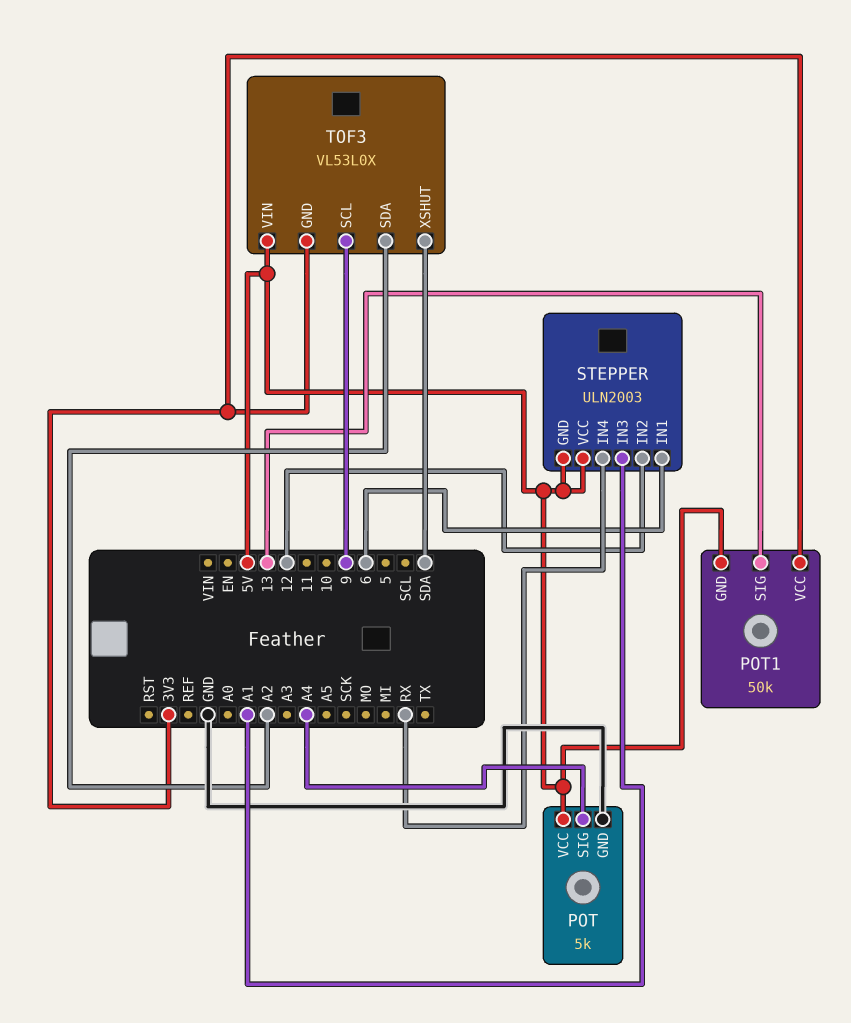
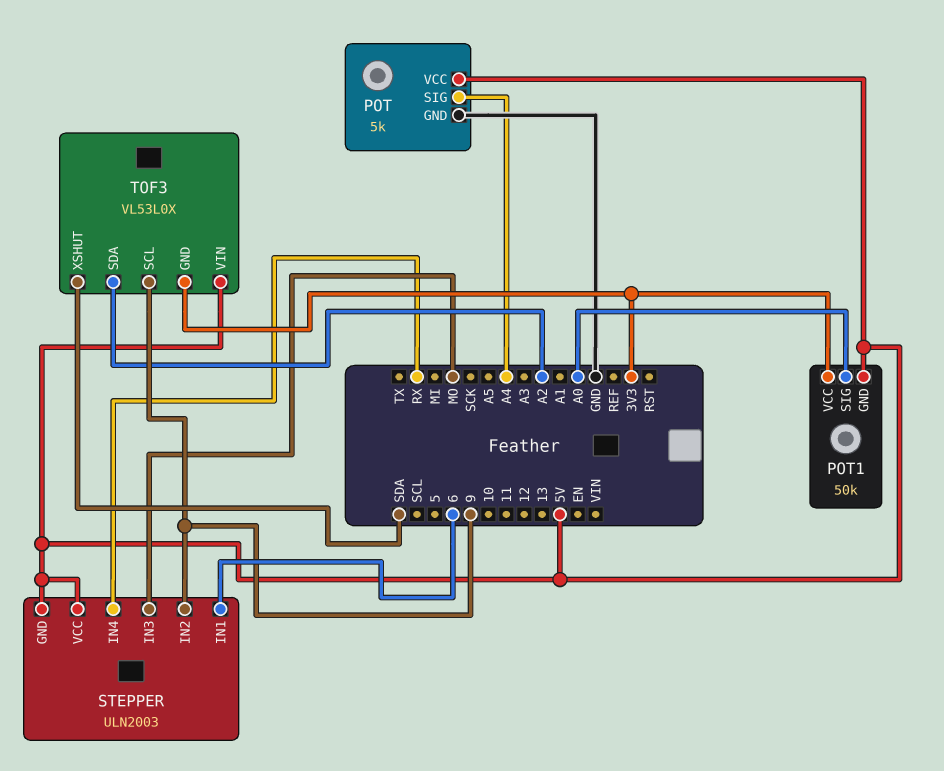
POT1 pin SIG: 13 -> A0
STEPPER pin IN2: 12 -> 9
STEPPER pin IN3: A1 -> MO

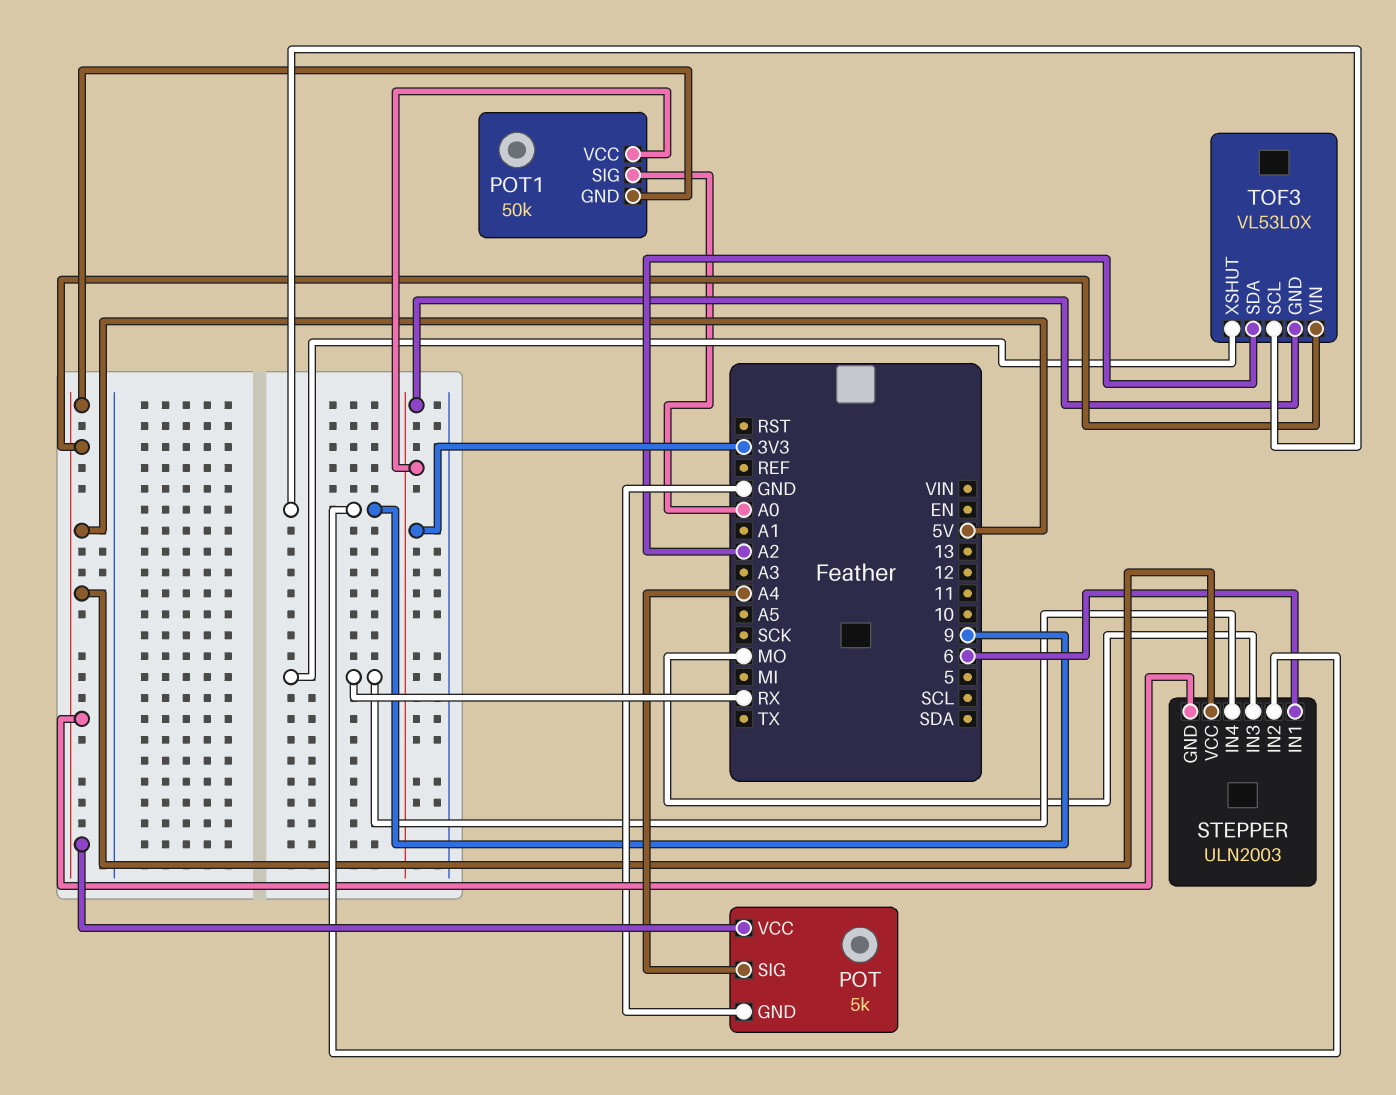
TOF3 pin XSHUT: SDA -> RX

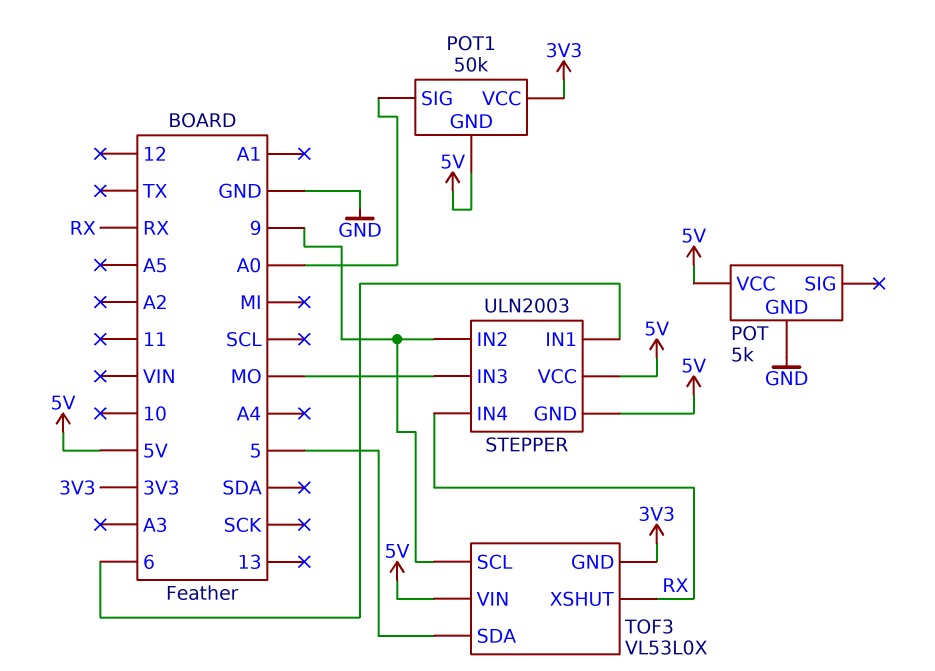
POT pin SIG: A4 -> none
TOF3 pin SDA: A2 -> 5

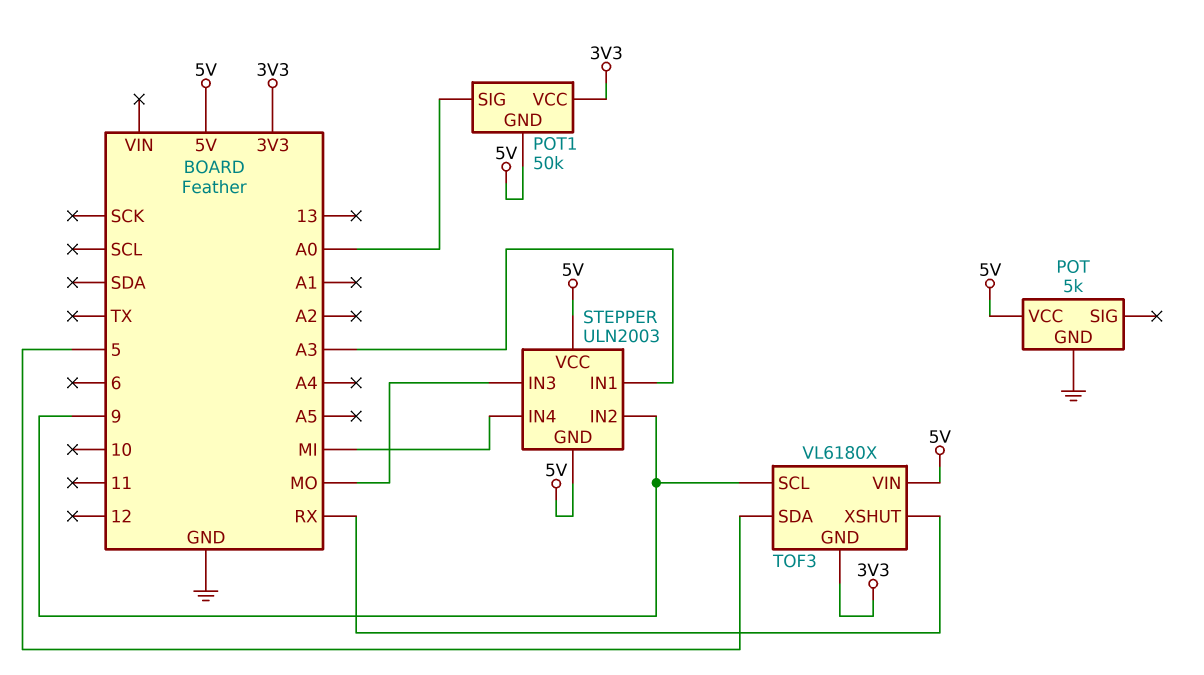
STEPPER pin IN1: 6 -> A3
STEPPER pin IN4: RX -> MI
TOF3: VL53L0X -> VL6180X

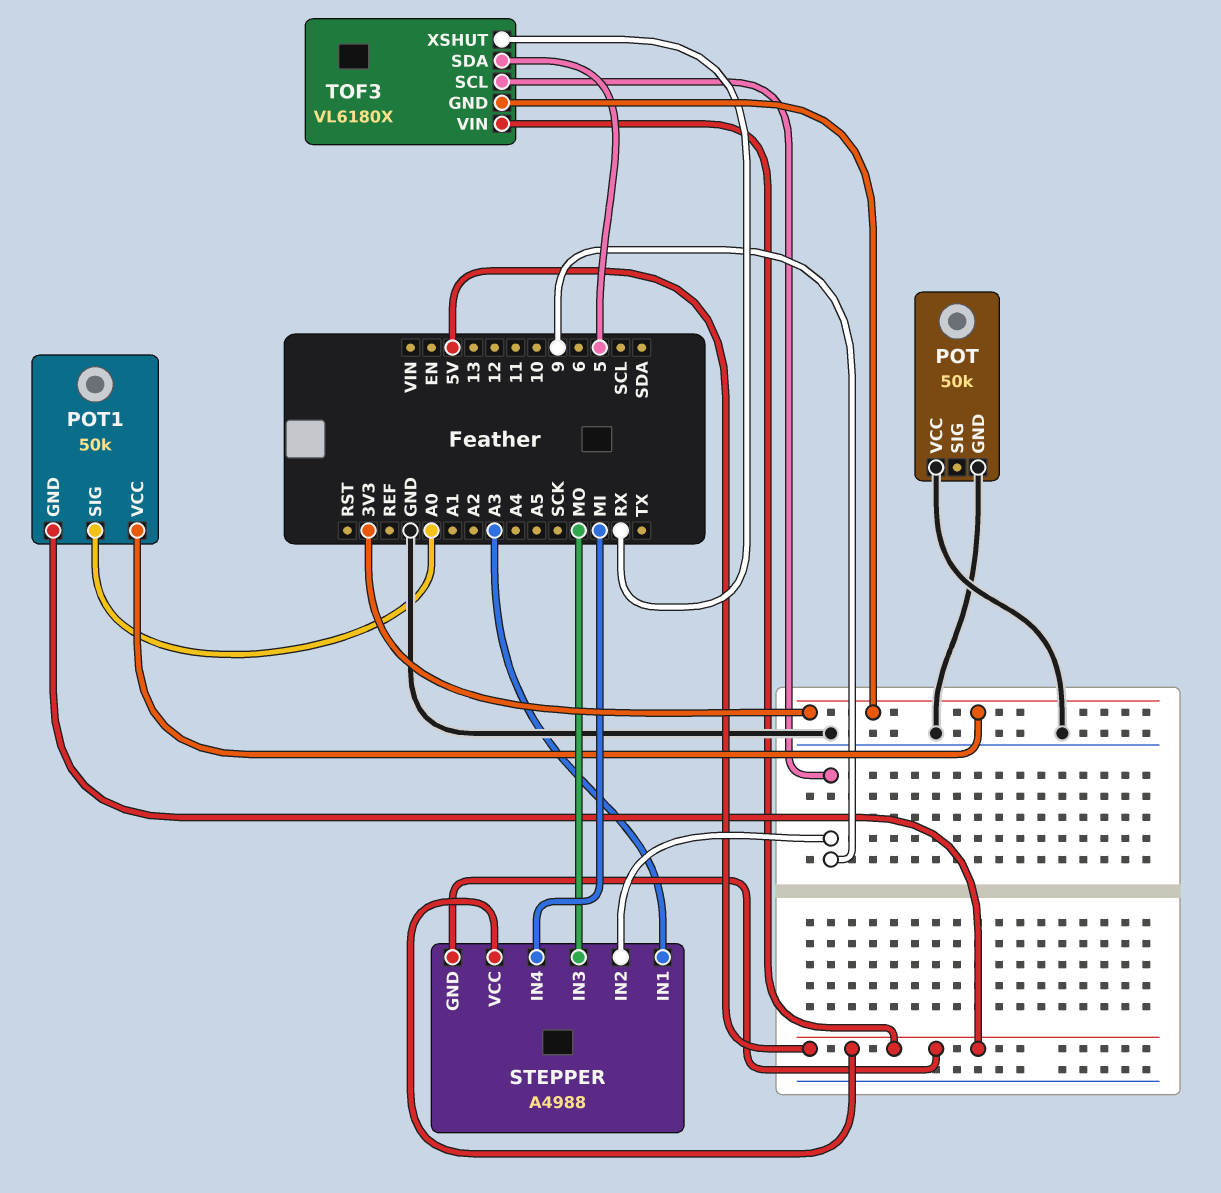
POT: 5k -> 50k
POT pin VCC: 5V -> GND
STEPPER: ULN2003 -> A4988

